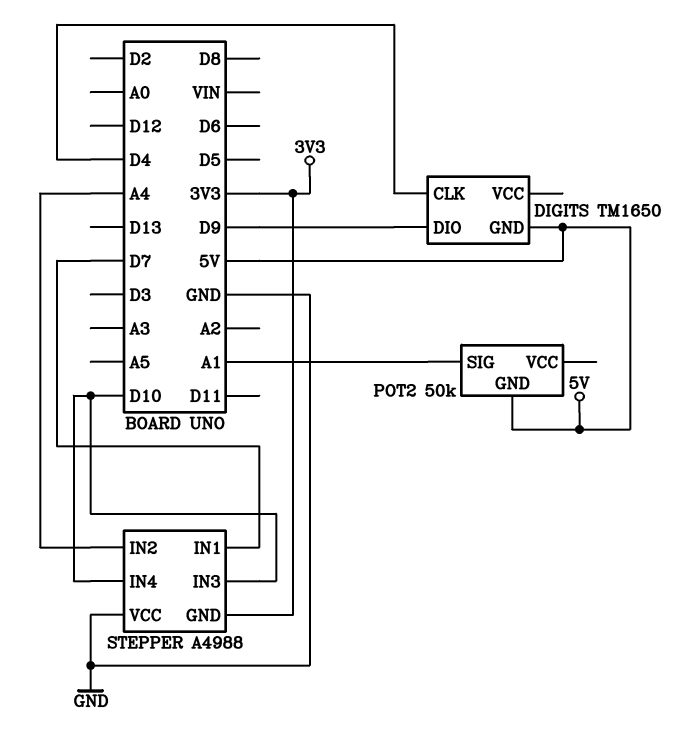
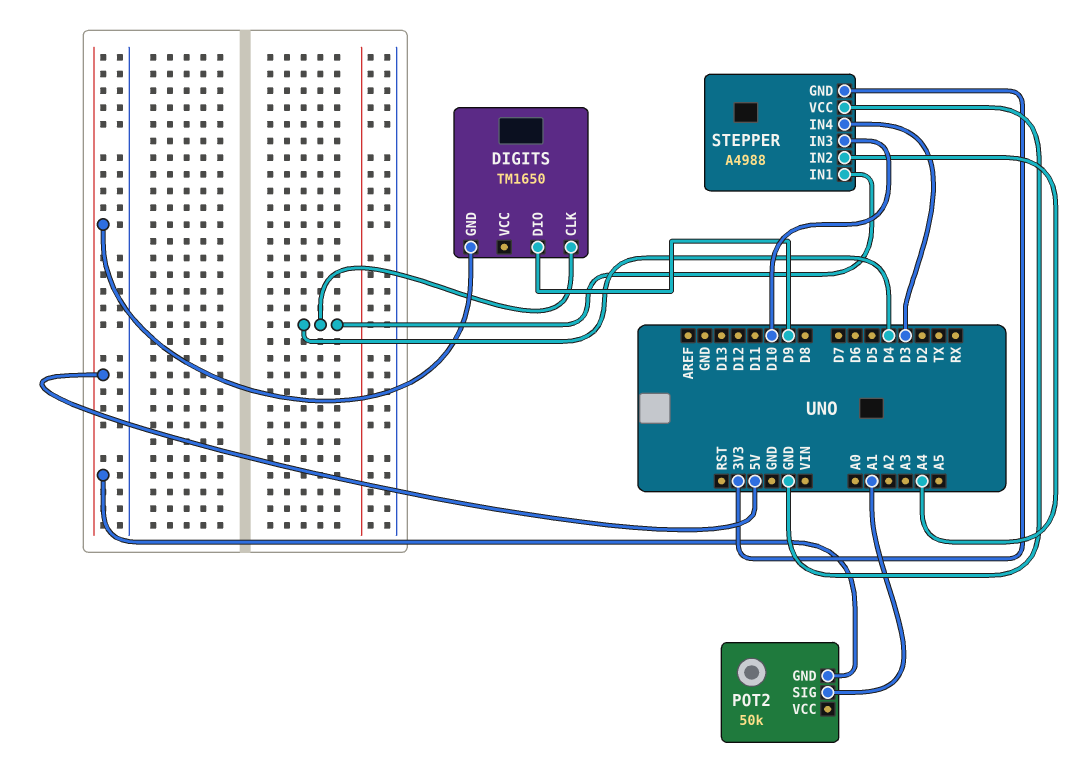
STEPPER pin IN1: D7 -> D4
STEPPER pin IN4: D10 -> D3

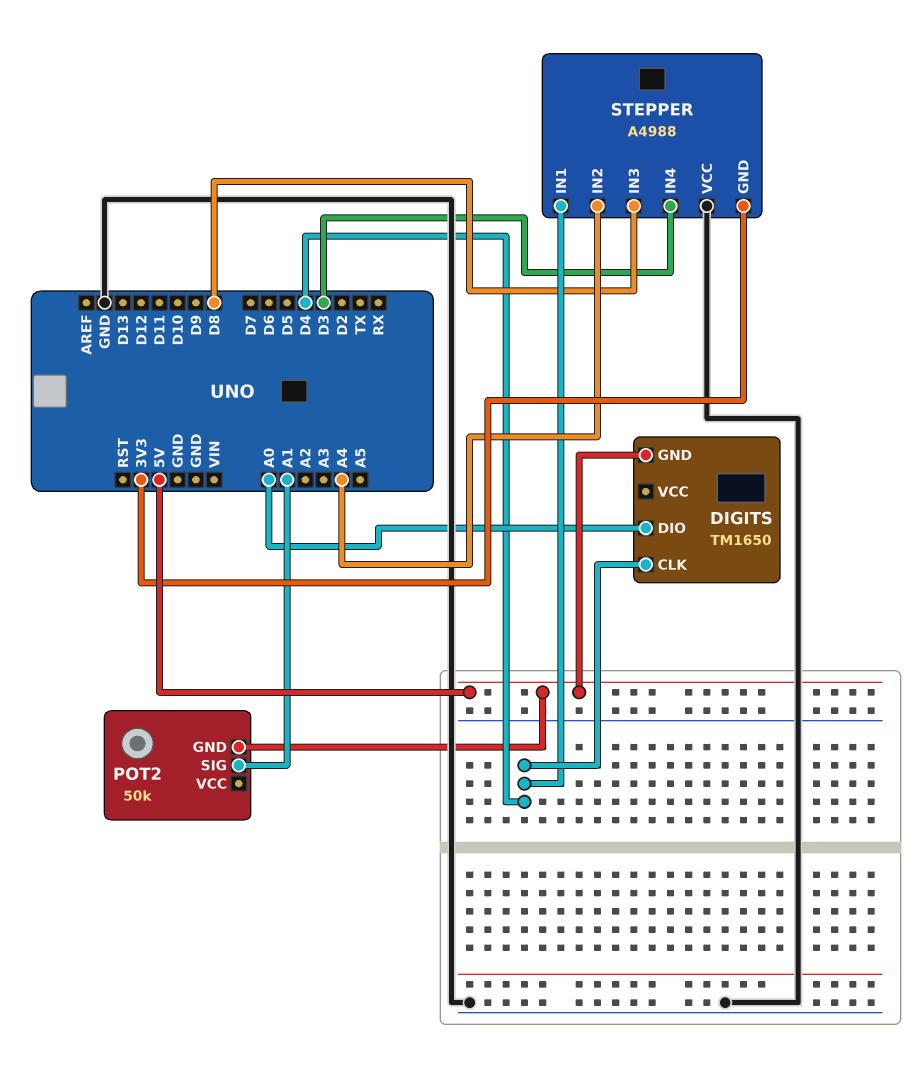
DIGITS pin DIO: D9 -> A0
STEPPER pin IN3: D10 -> D8

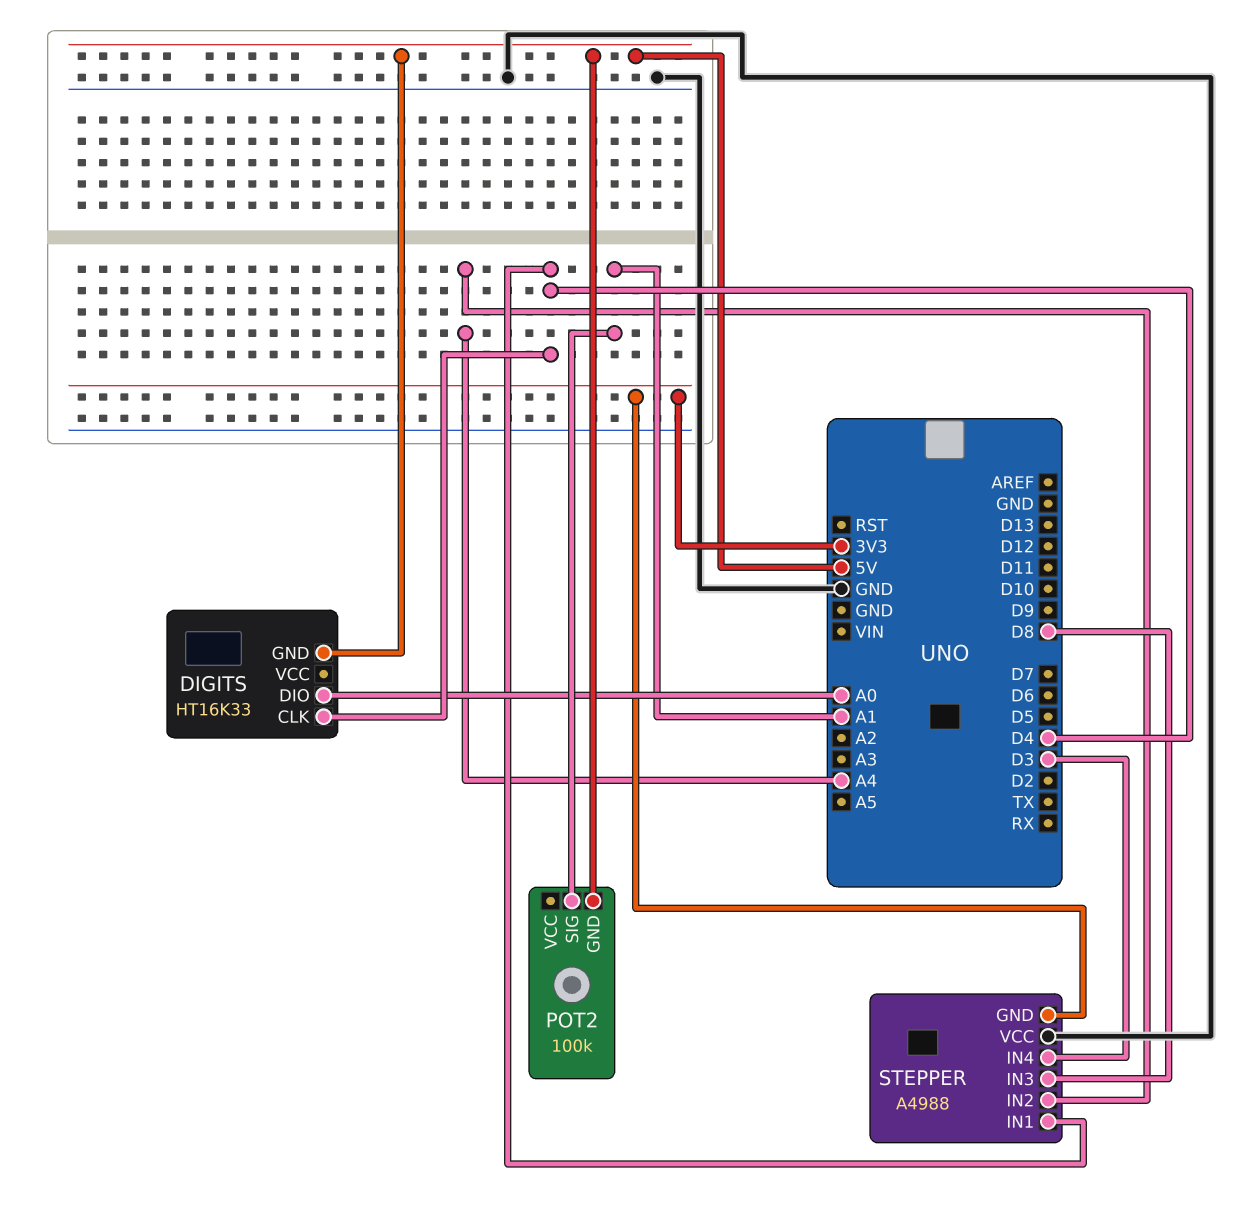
DIGITS: TM1650 -> HT16K33
POT2: 50k -> 100k

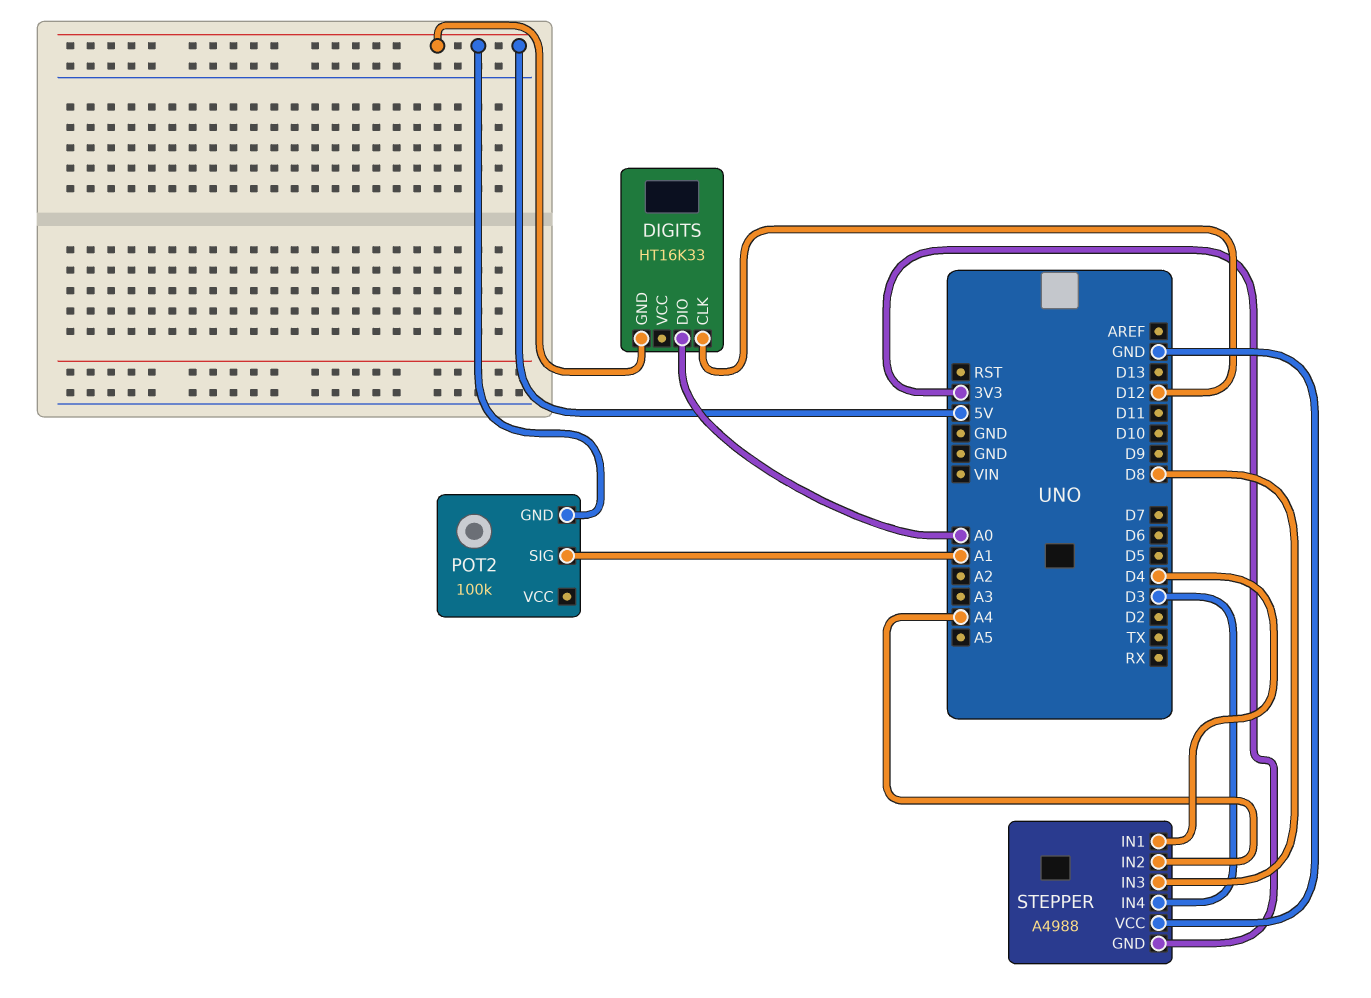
DIGITS pin CLK: D4 -> D12

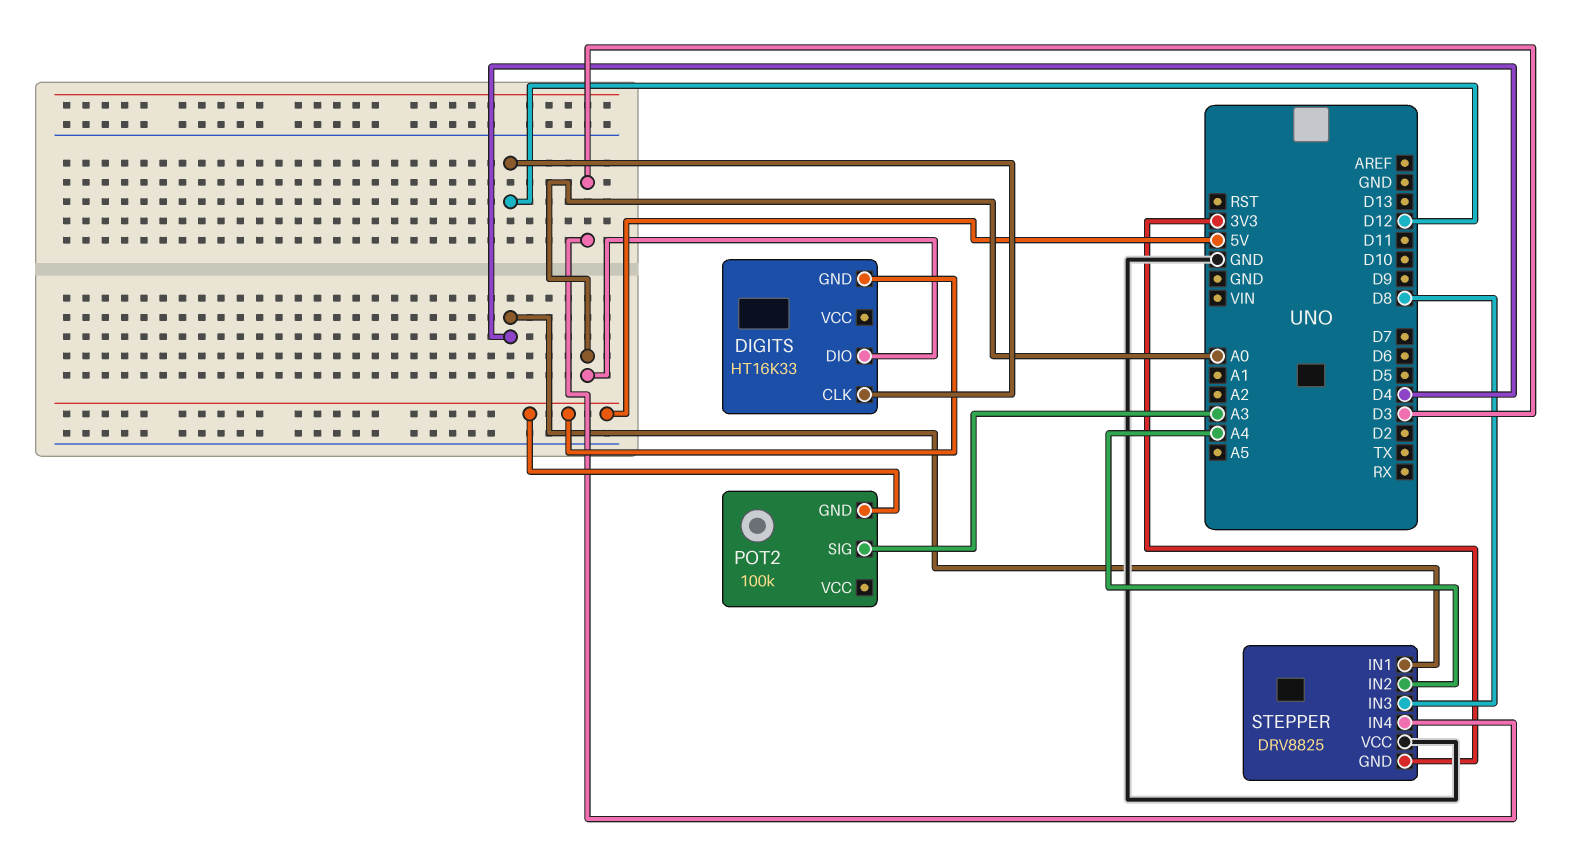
POT2 pin SIG: A1 -> A3
STEPPER: A4988 -> DRV8825

